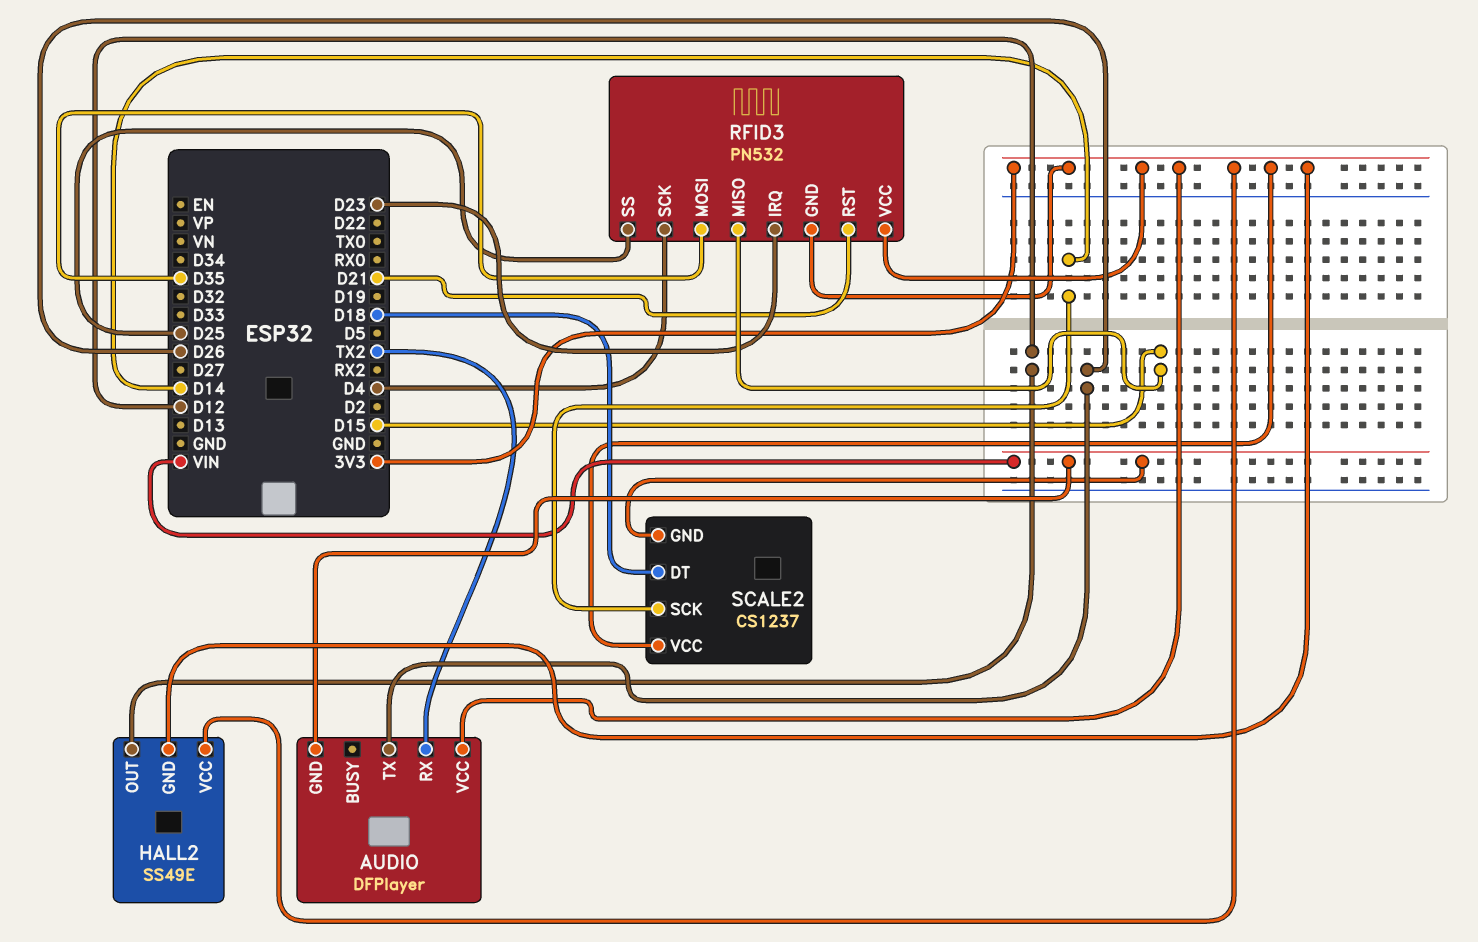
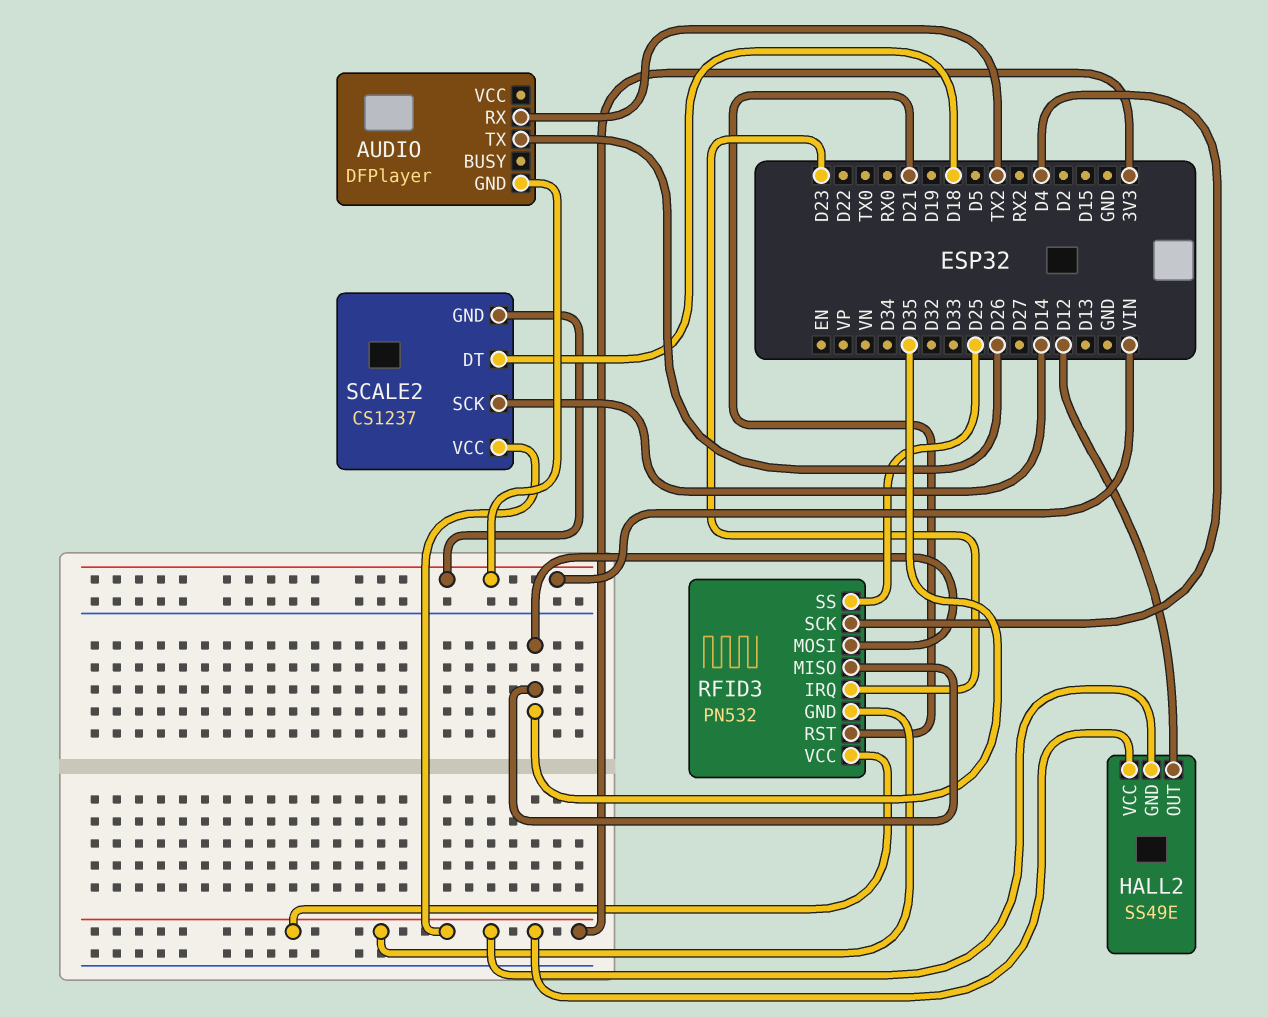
AUDIO pin VCC: 3V3 -> none
RFID3 pin MISO: D15 -> D35

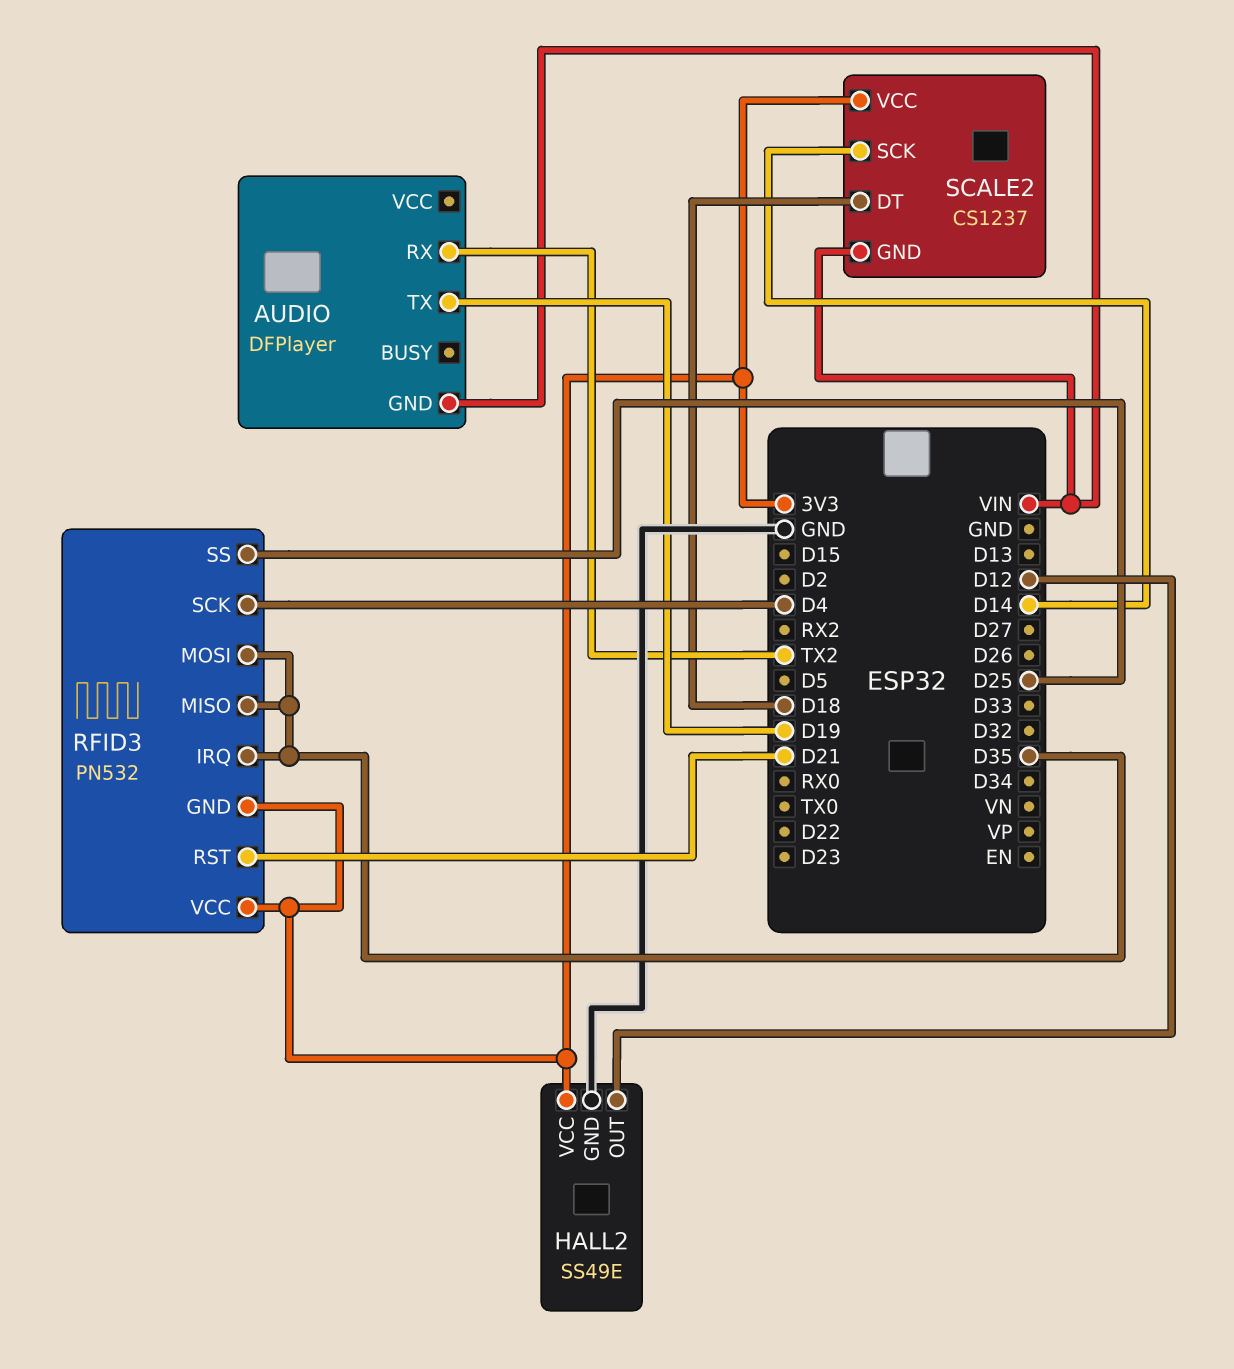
AUDIO pin TX: D26 -> D19
HALL2 pin GND: 3V3 -> GND
RFID3 pin IRQ: D23 -> D35

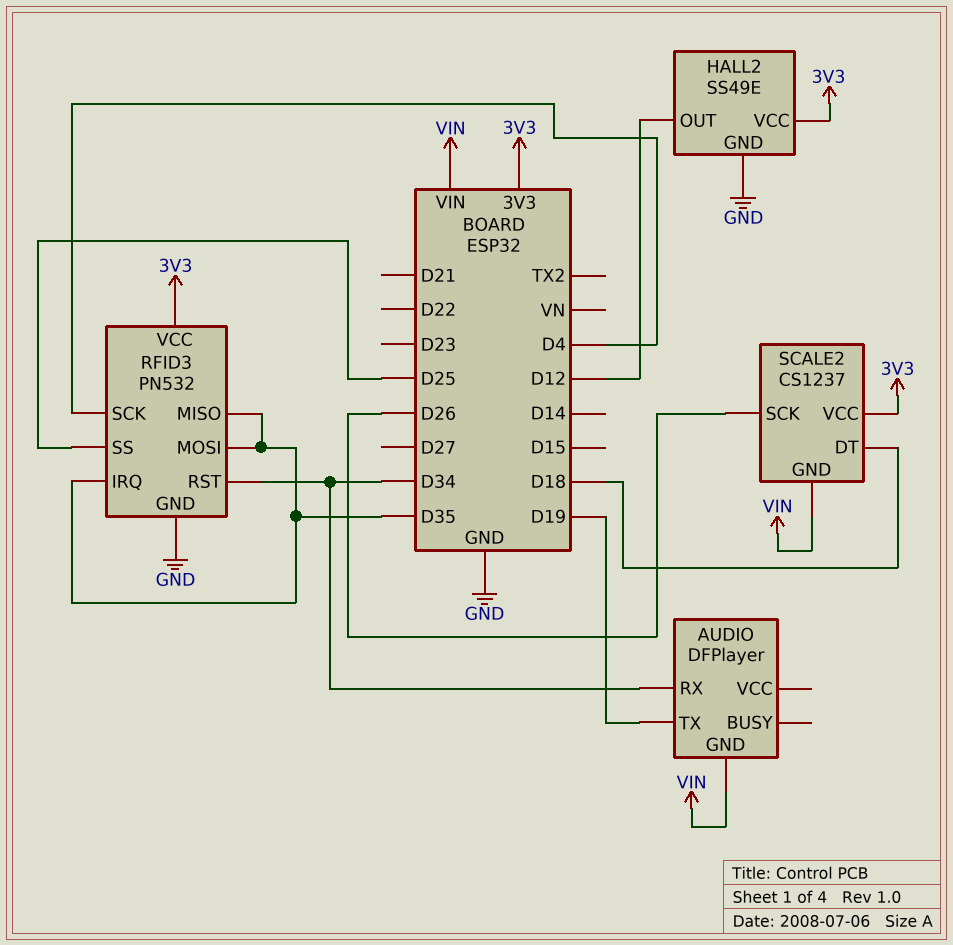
AUDIO pin RX: TX2 -> D34
RFID3 pin GND: 3V3 -> GND
RFID3 pin RST: D21 -> D34
SCALE2 pin SCK: D14 -> D26

